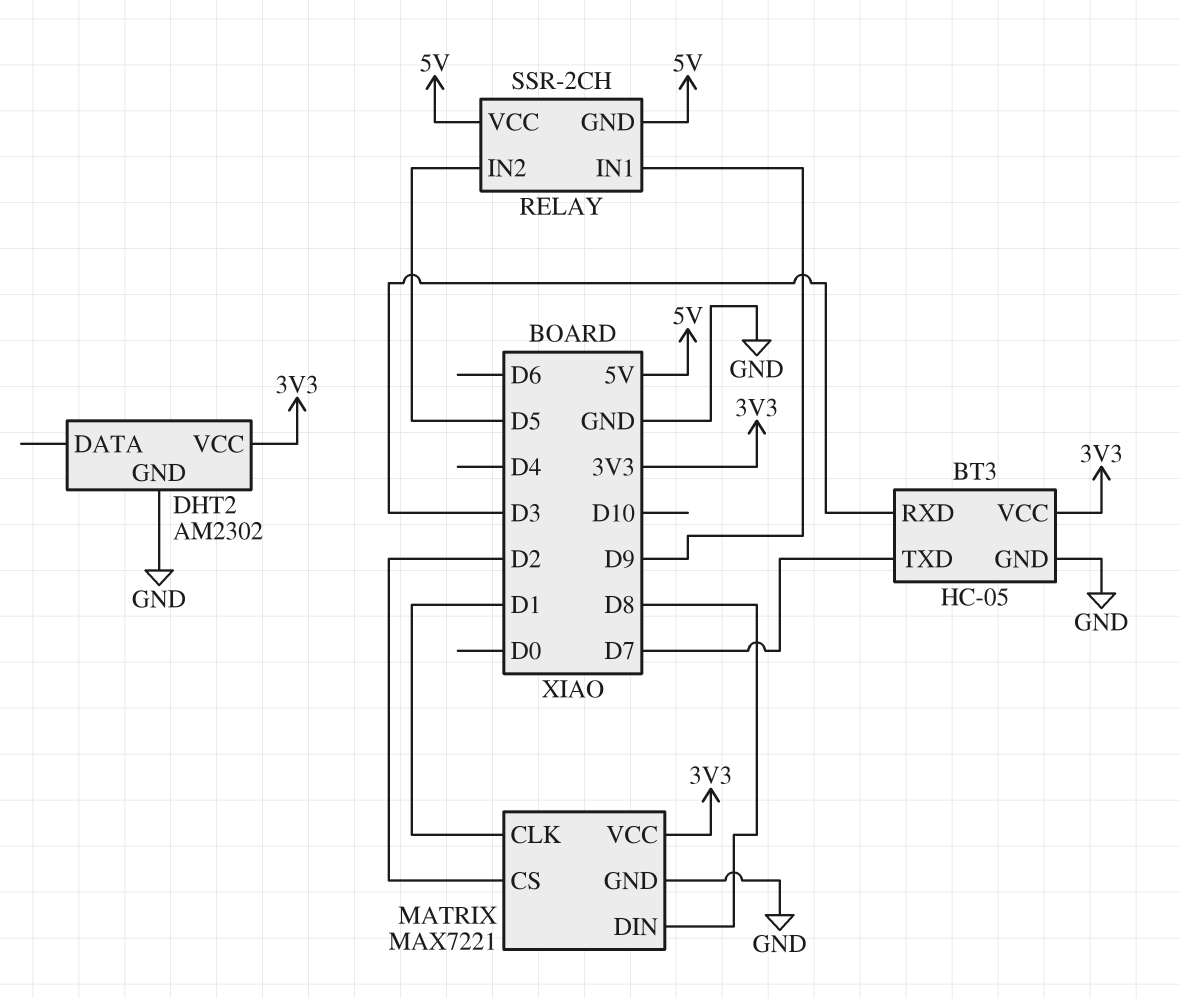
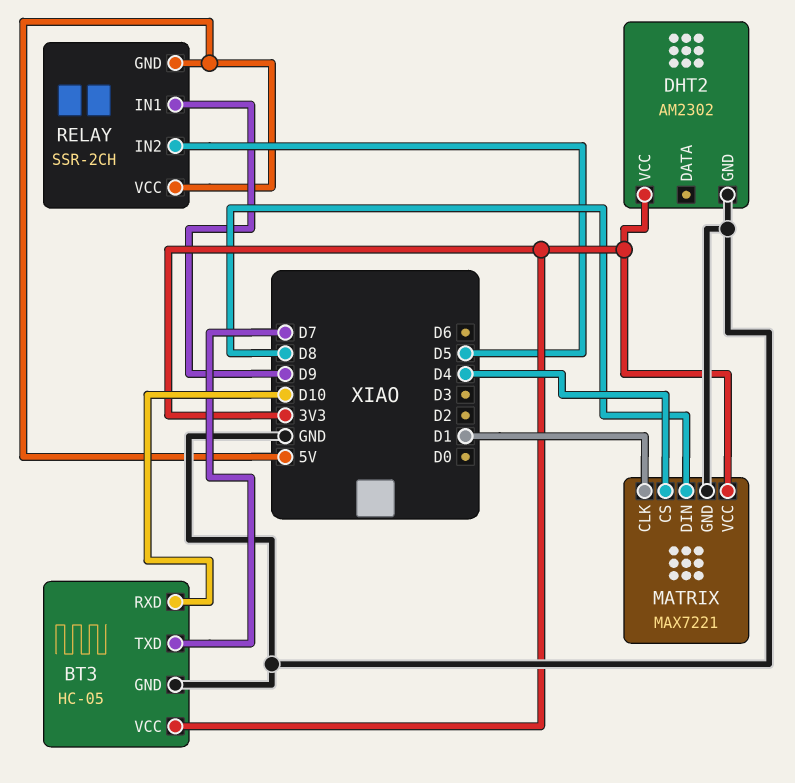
BT3 pin RXD: D3 -> D10
MATRIX pin CS: D2 -> D4

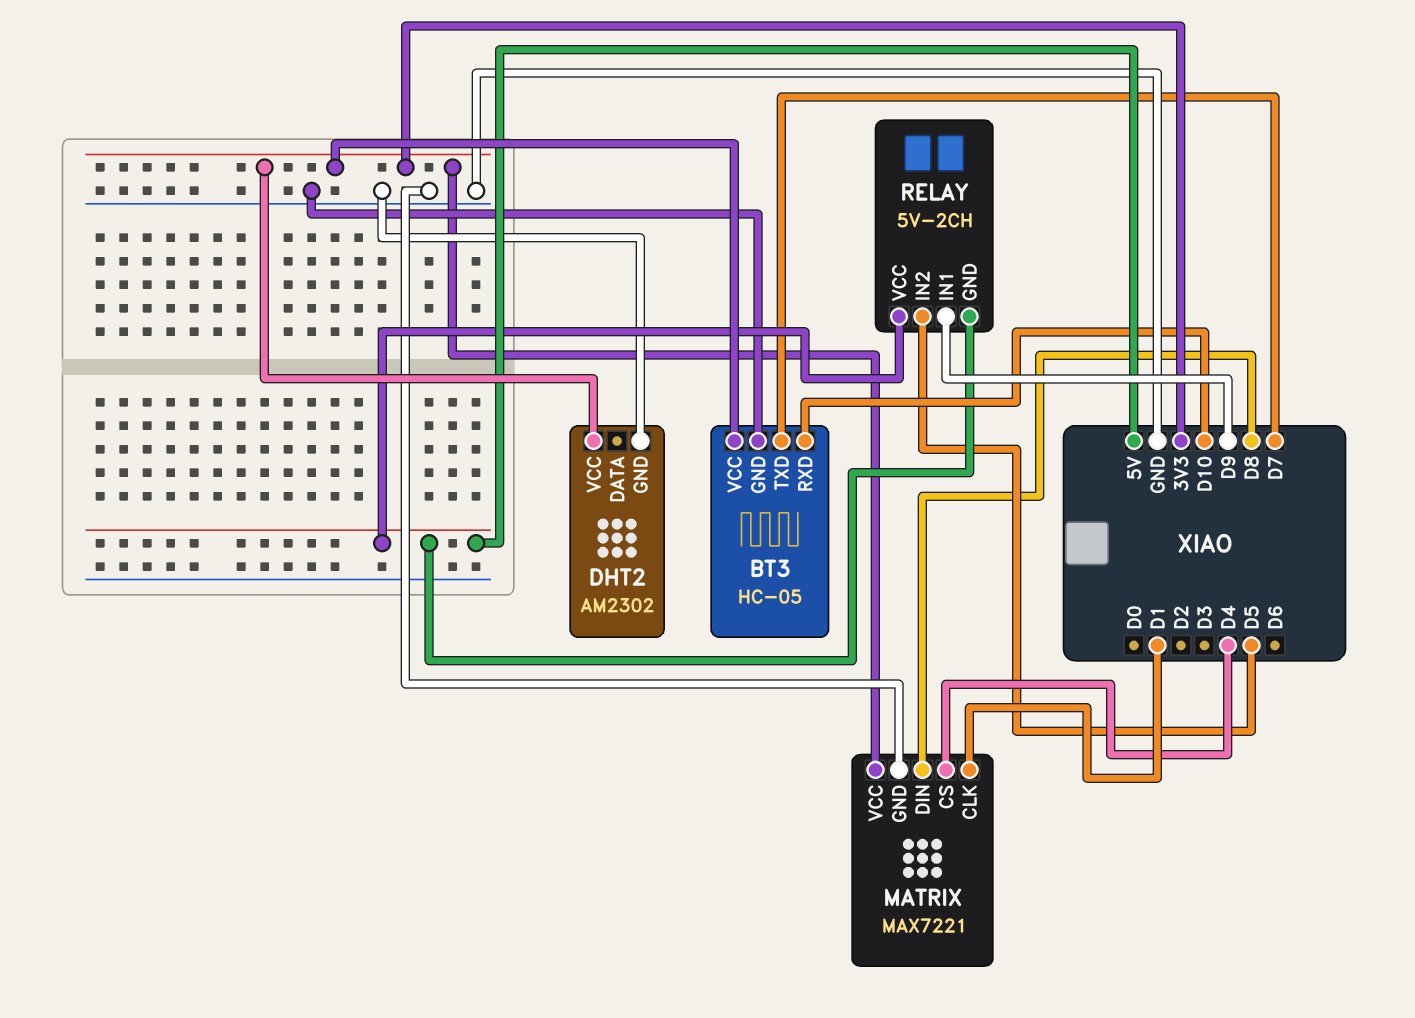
RELAY: SSR-2CH -> 5V-2CH

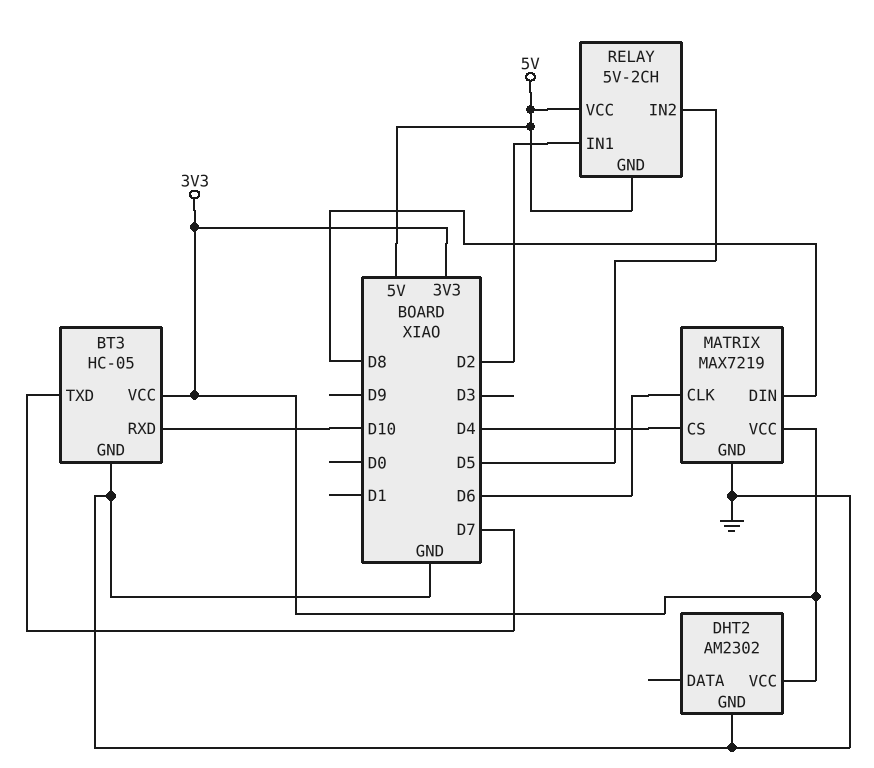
MATRIX: MAX7221 -> MAX7219
MATRIX pin CLK: D1 -> D6
RELAY pin IN1: D9 -> D2

